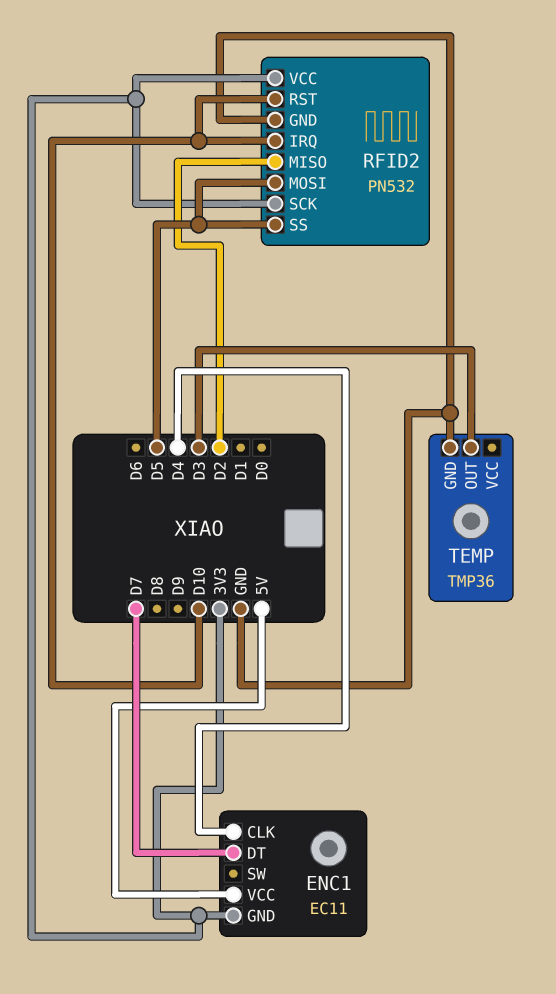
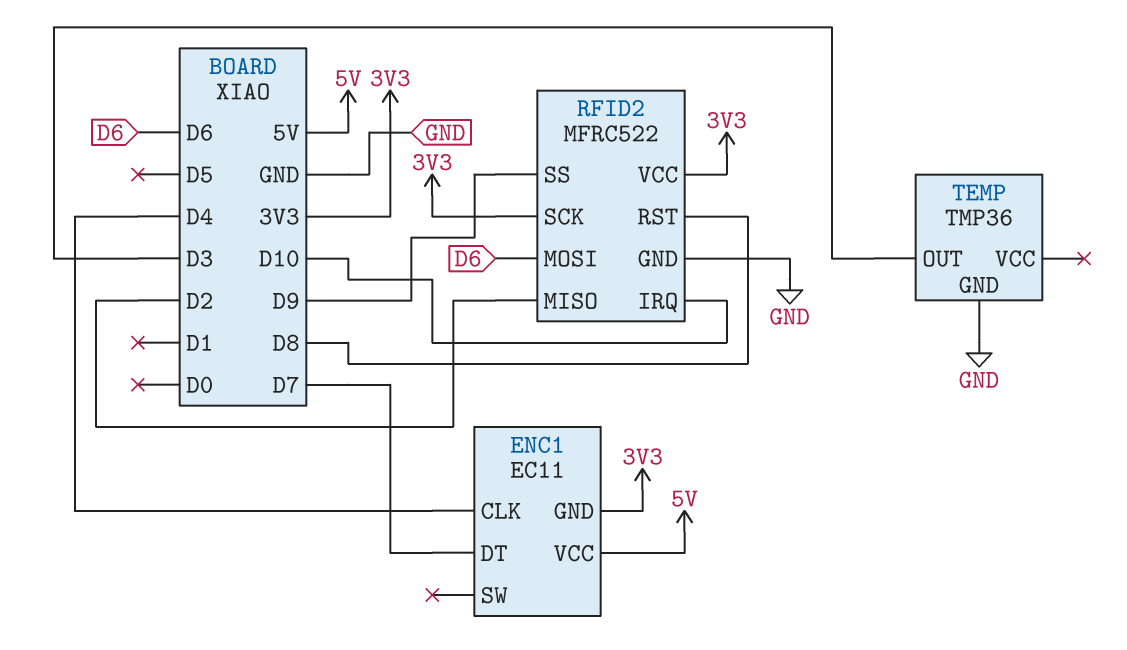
RFID2: PN532 -> MFRC522
RFID2 pin MOSI: D5 -> D6
RFID2 pin RST: D10 -> D8
RFID2 pin SS: D5 -> D9

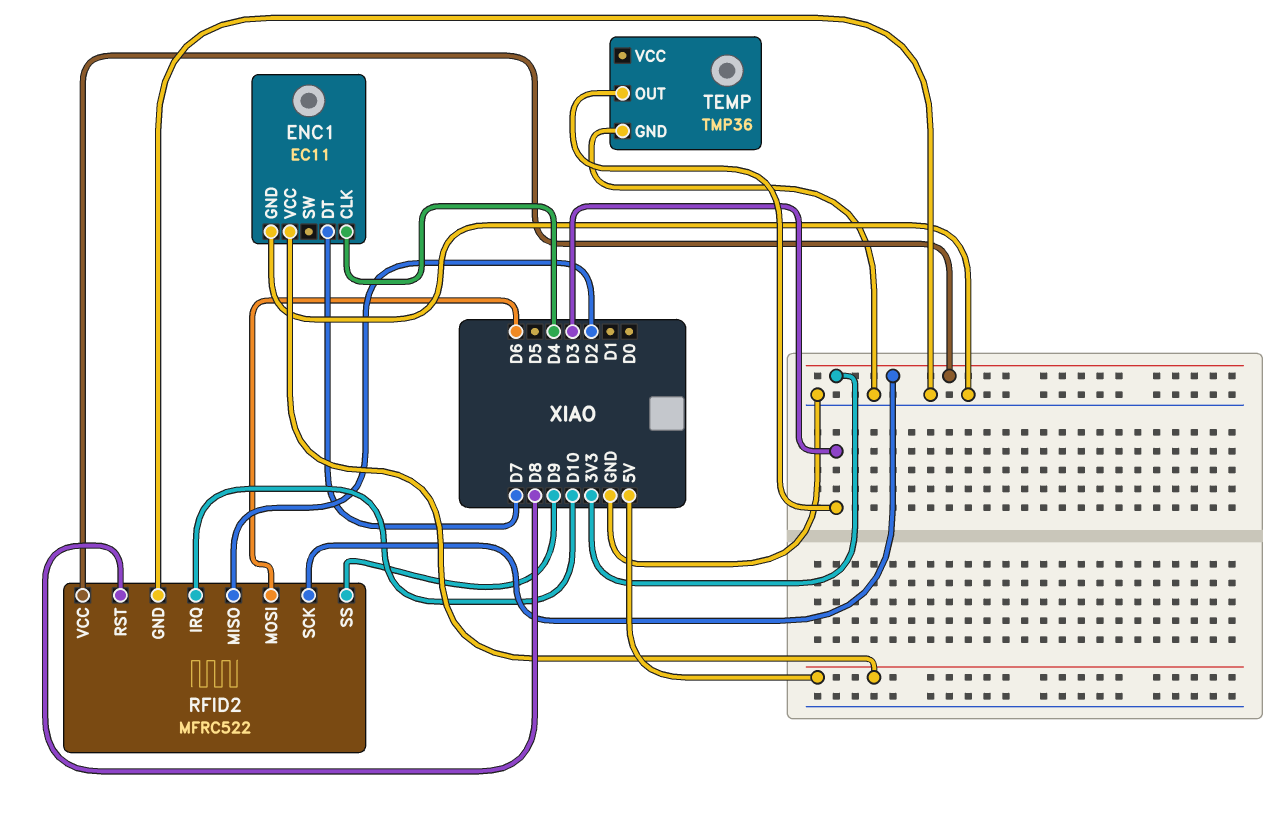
ENC1 pin GND: 3V3 -> GND

